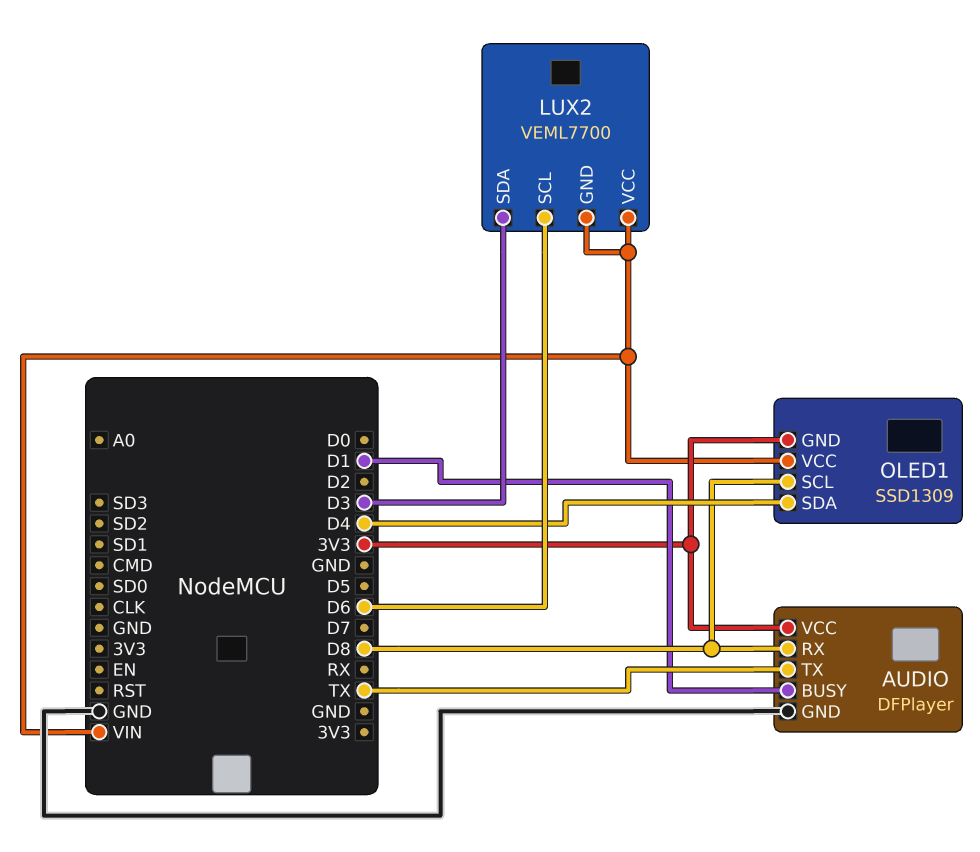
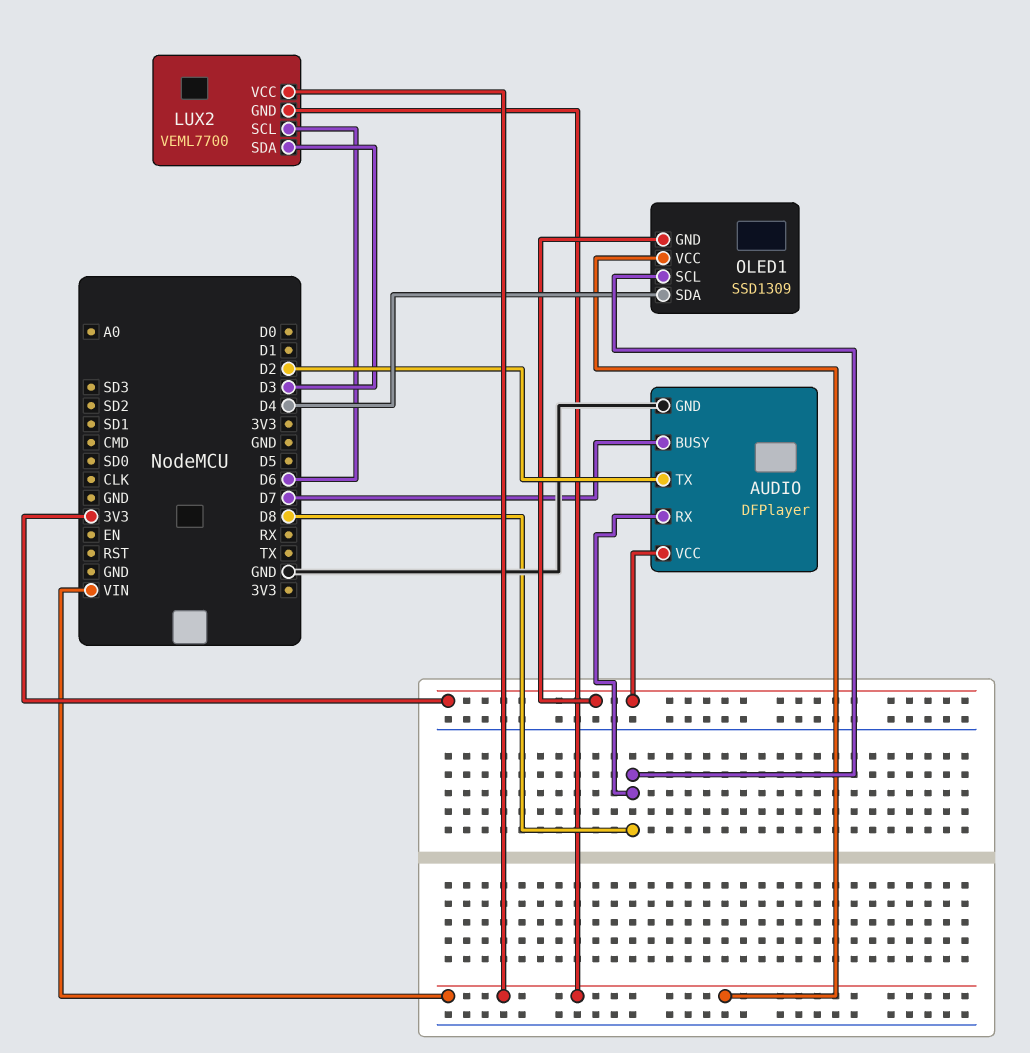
AUDIO pin BUSY: D1 -> D7
AUDIO pin TX: TX -> D2

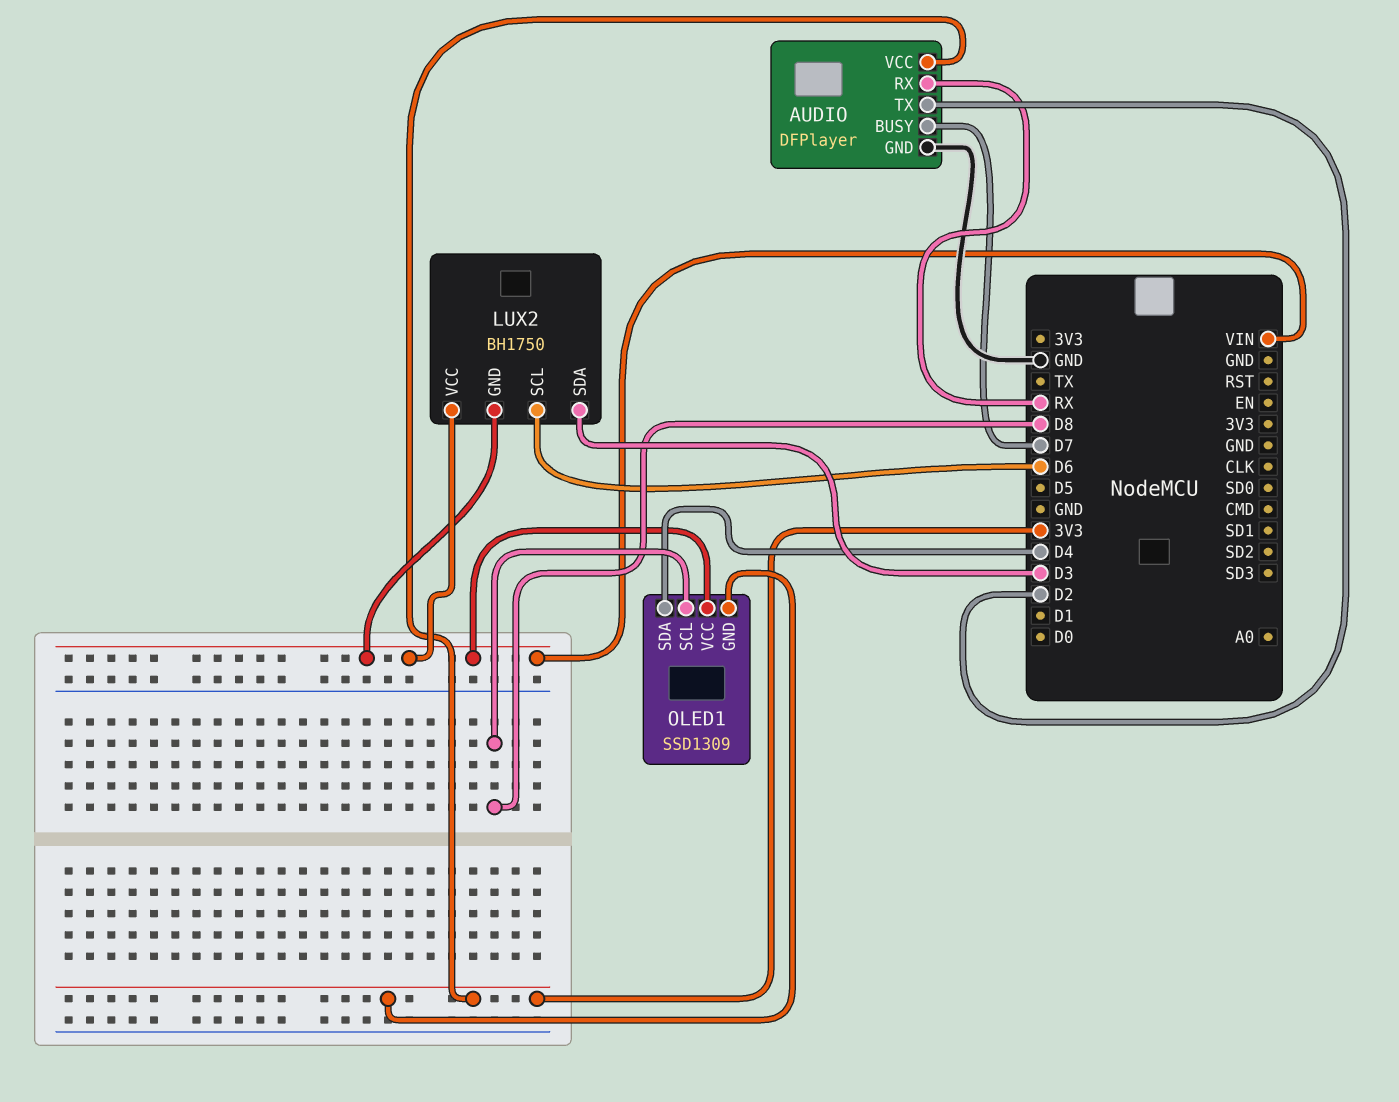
AUDIO pin RX: D8 -> RX
LUX2: VEML7700 -> BH1750

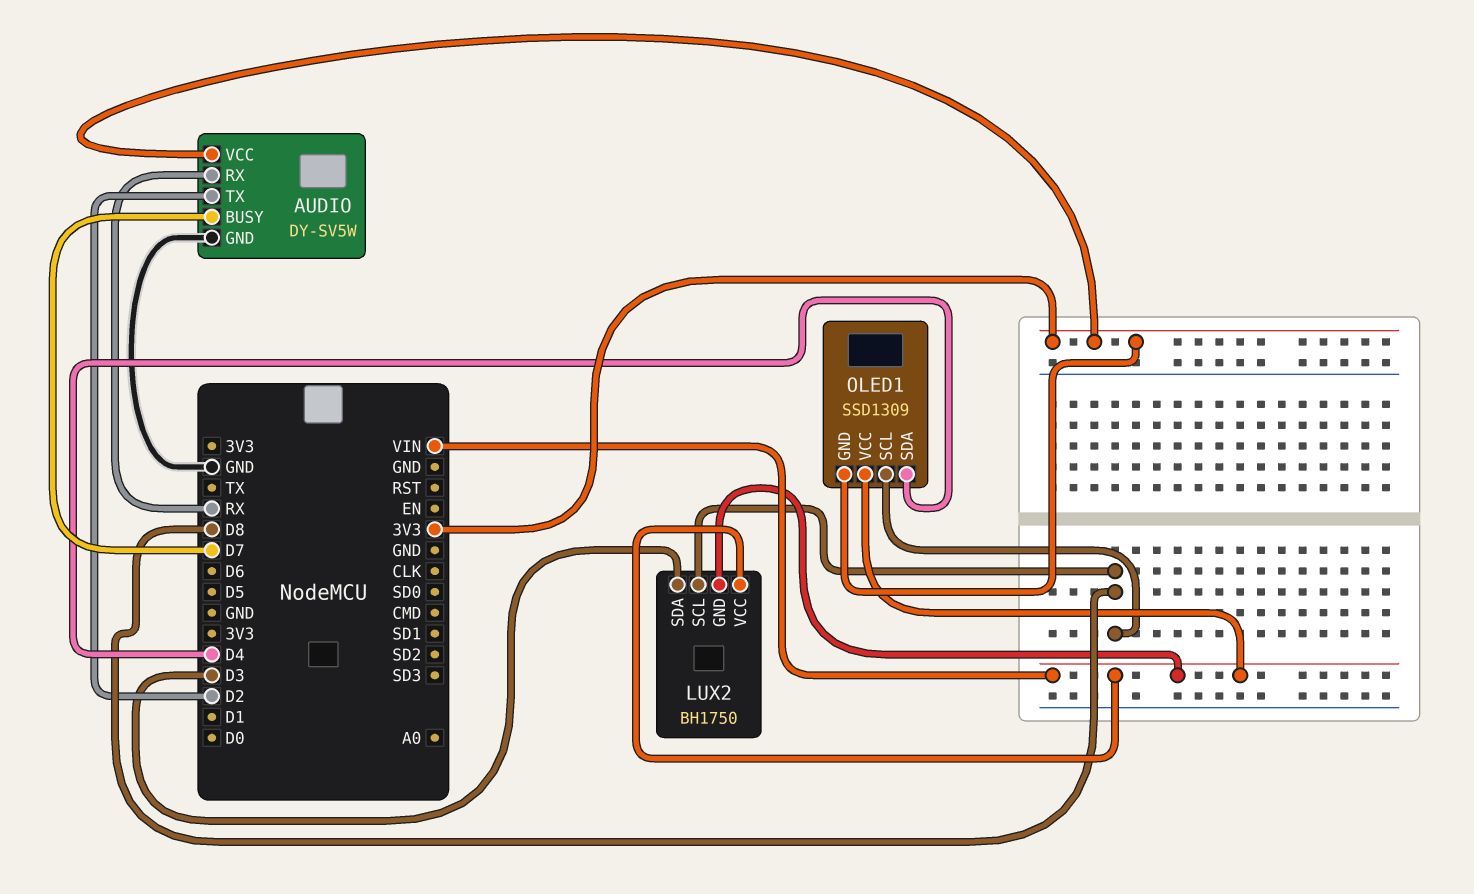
AUDIO: DFPlayer -> DY-SV5W
LUX2 pin SCL: D6 -> D8

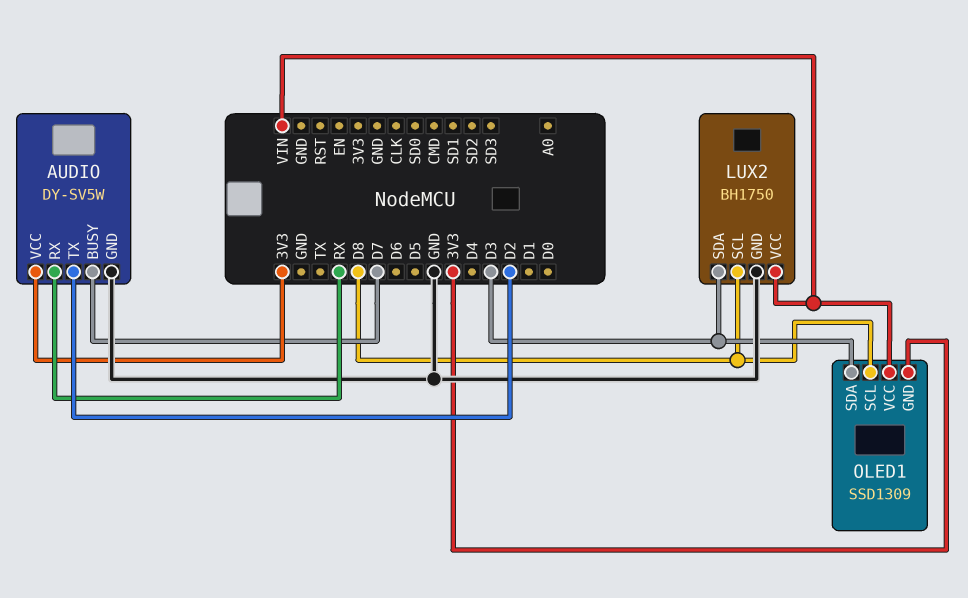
LUX2 pin GND: VIN -> GND
OLED1 pin SDA: D4 -> D3

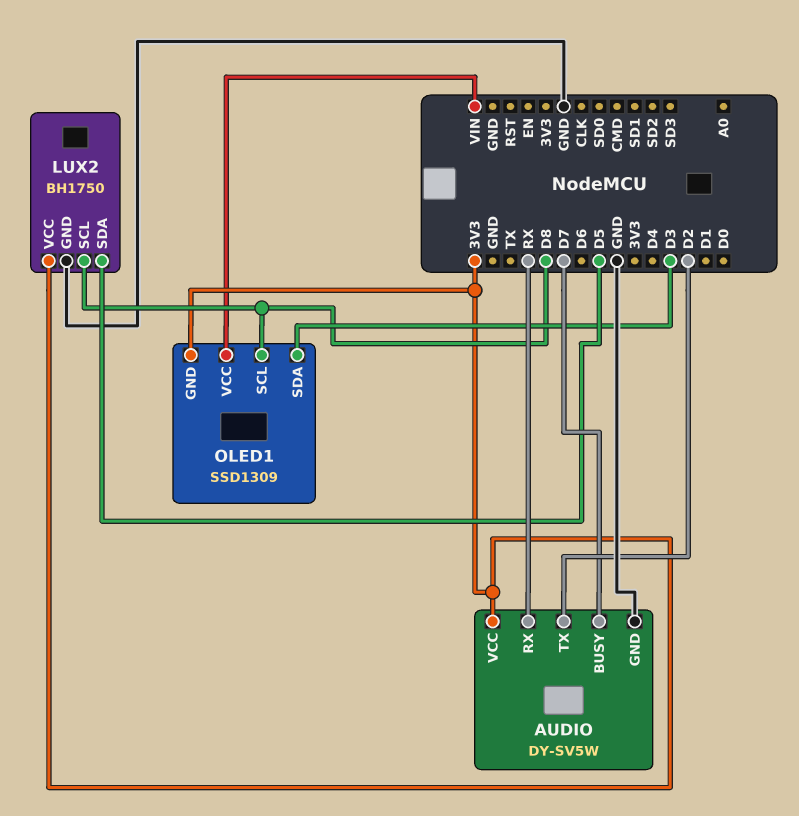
LUX2 pin SDA: D3 -> D5
LUX2 pin VCC: VIN -> 3V3

